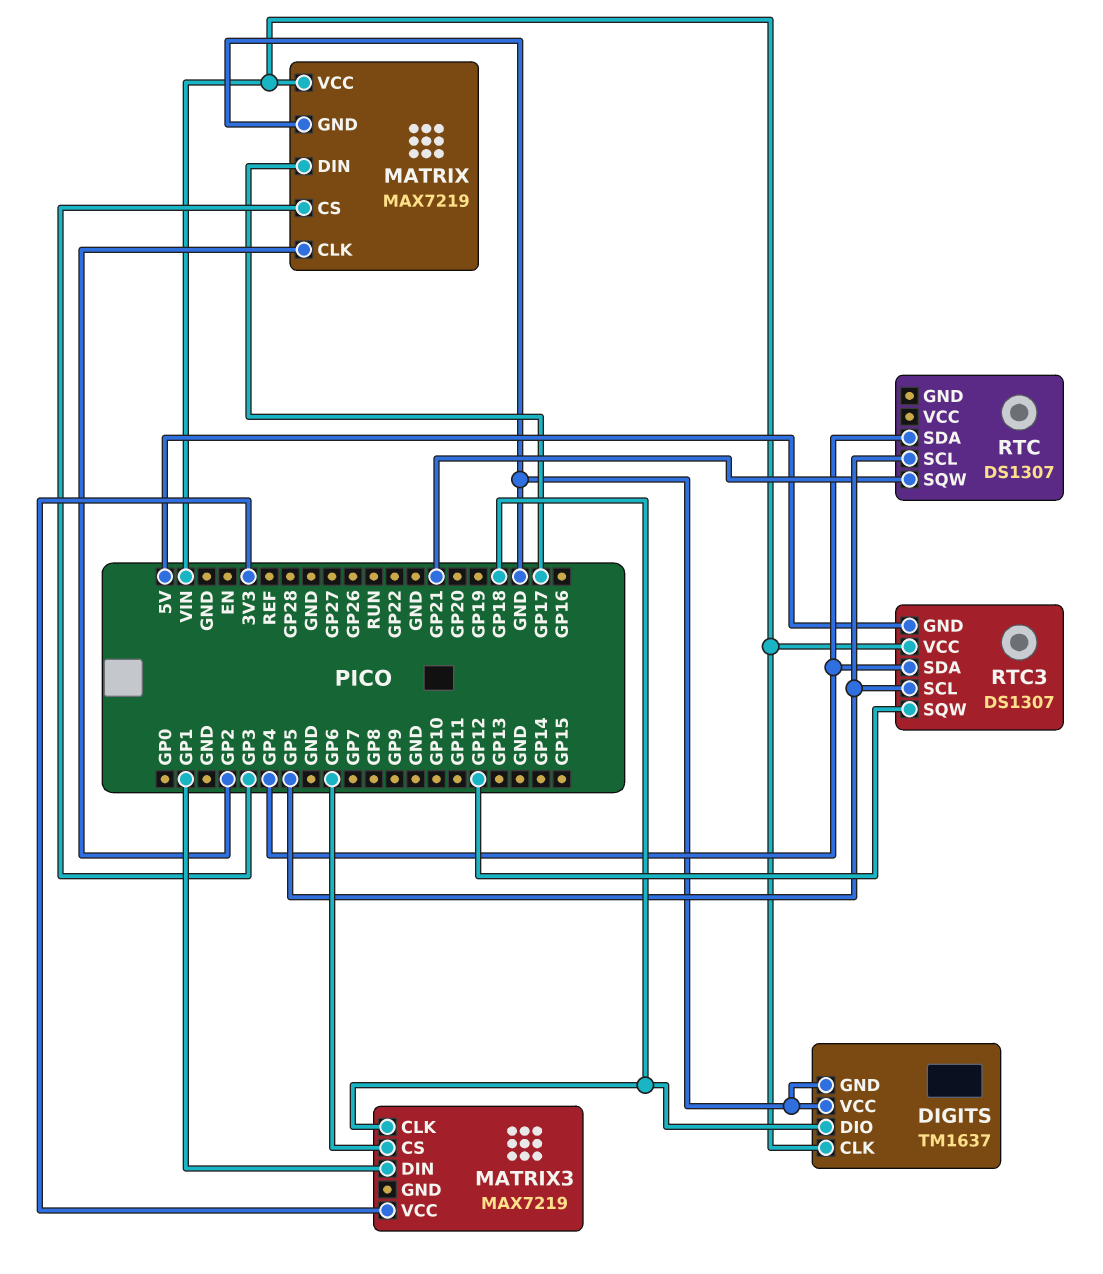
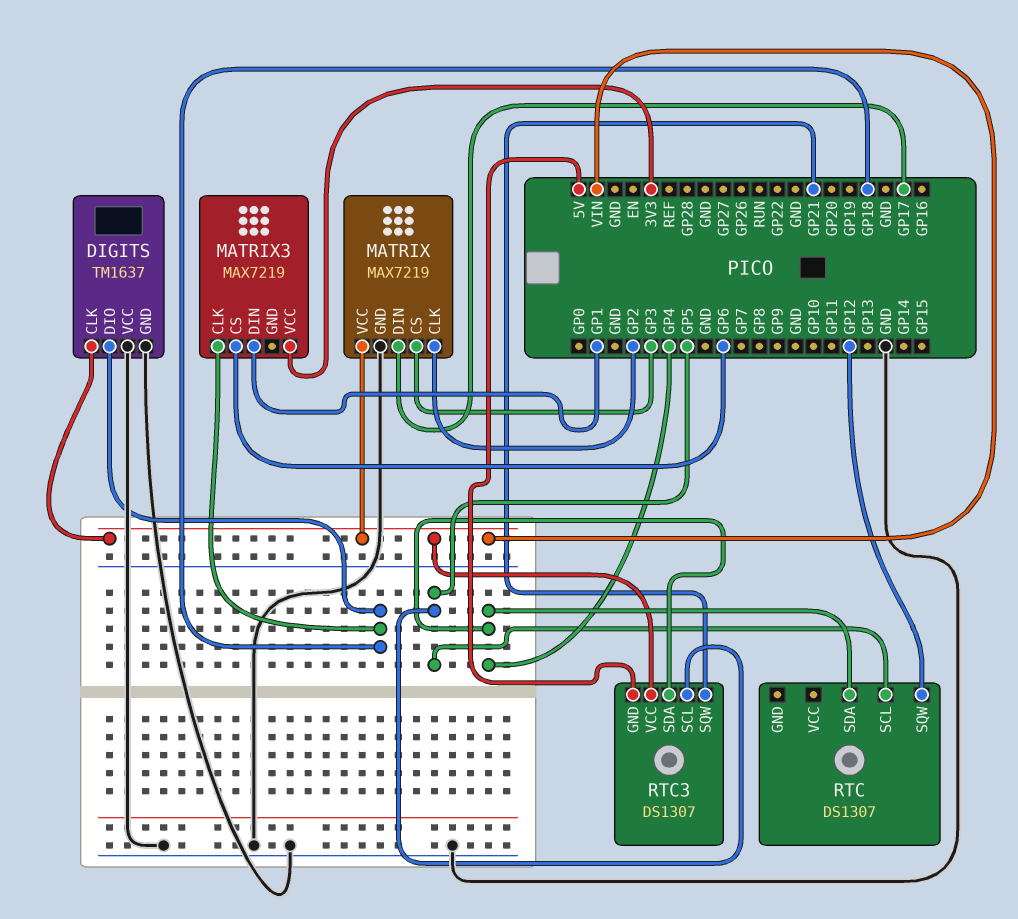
RTC pin SQW: GP21 -> GP12
RTC3 pin SQW: GP12 -> GP21

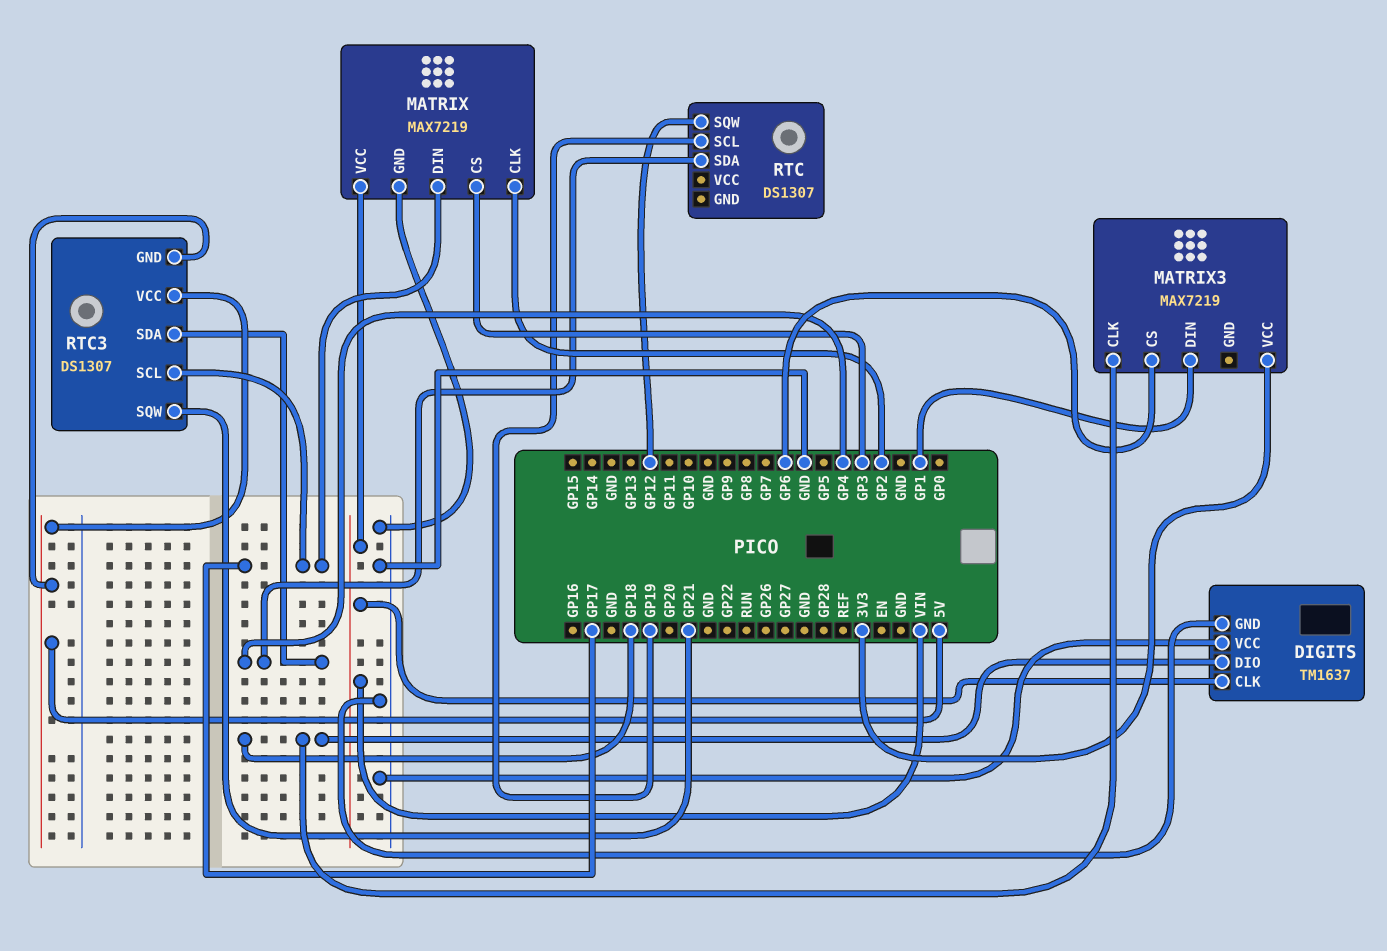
RTC pin SCL: GP5 -> GP19
RTC3 pin SCL: GP5 -> GP17
RTC3 pin VCC: VIN -> 5V

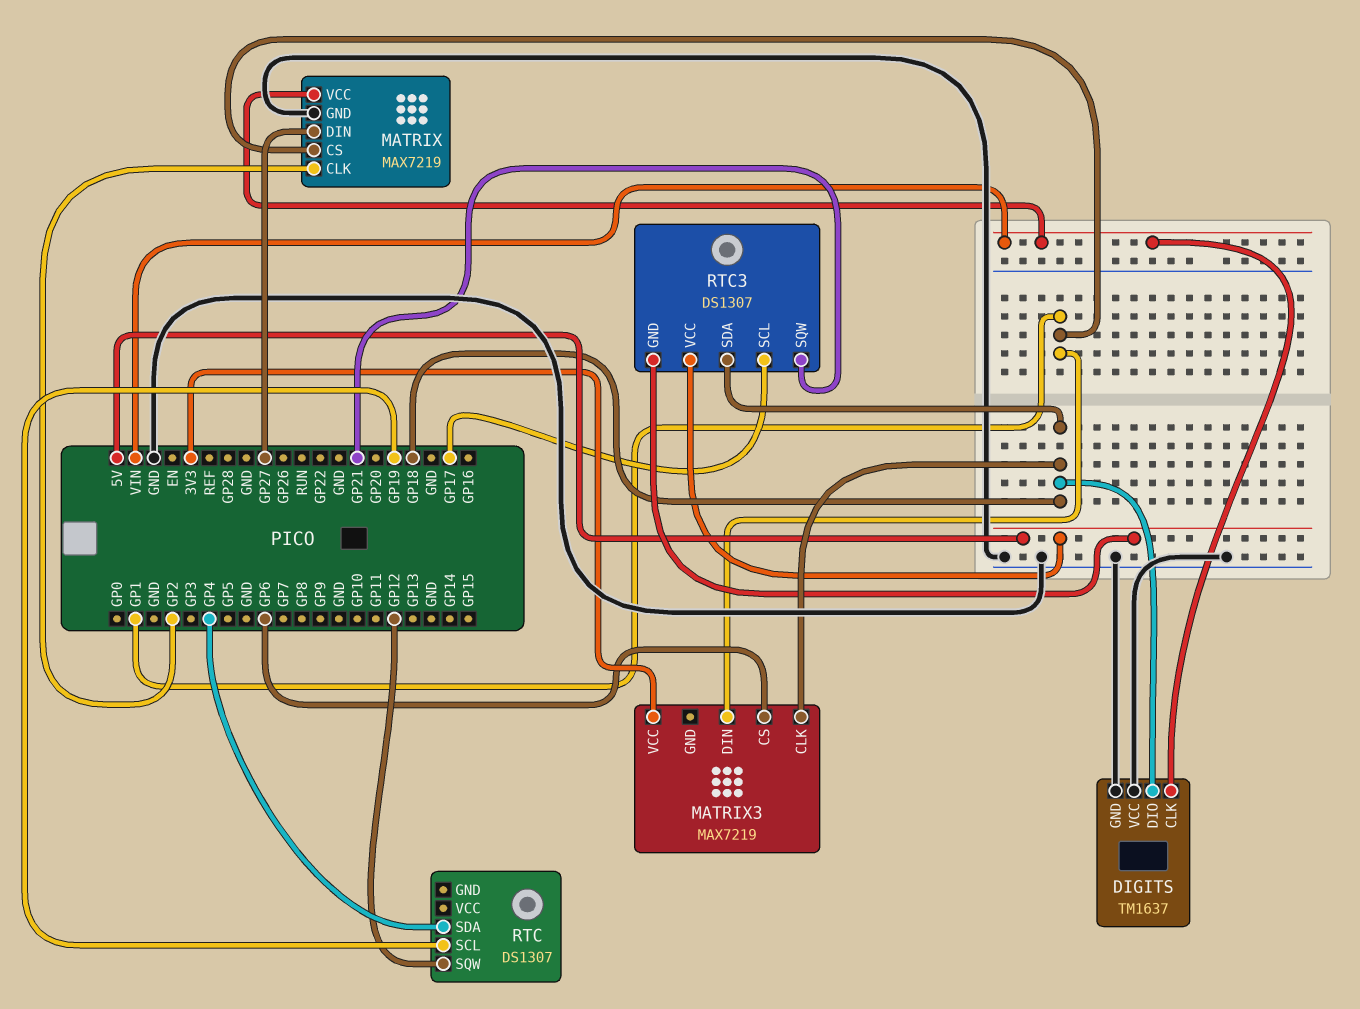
MATRIX pin CS: GP3 -> GP1
MATRIX pin DIN: GP17 -> GP27
RTC3 pin SDA: GP4 -> GP18

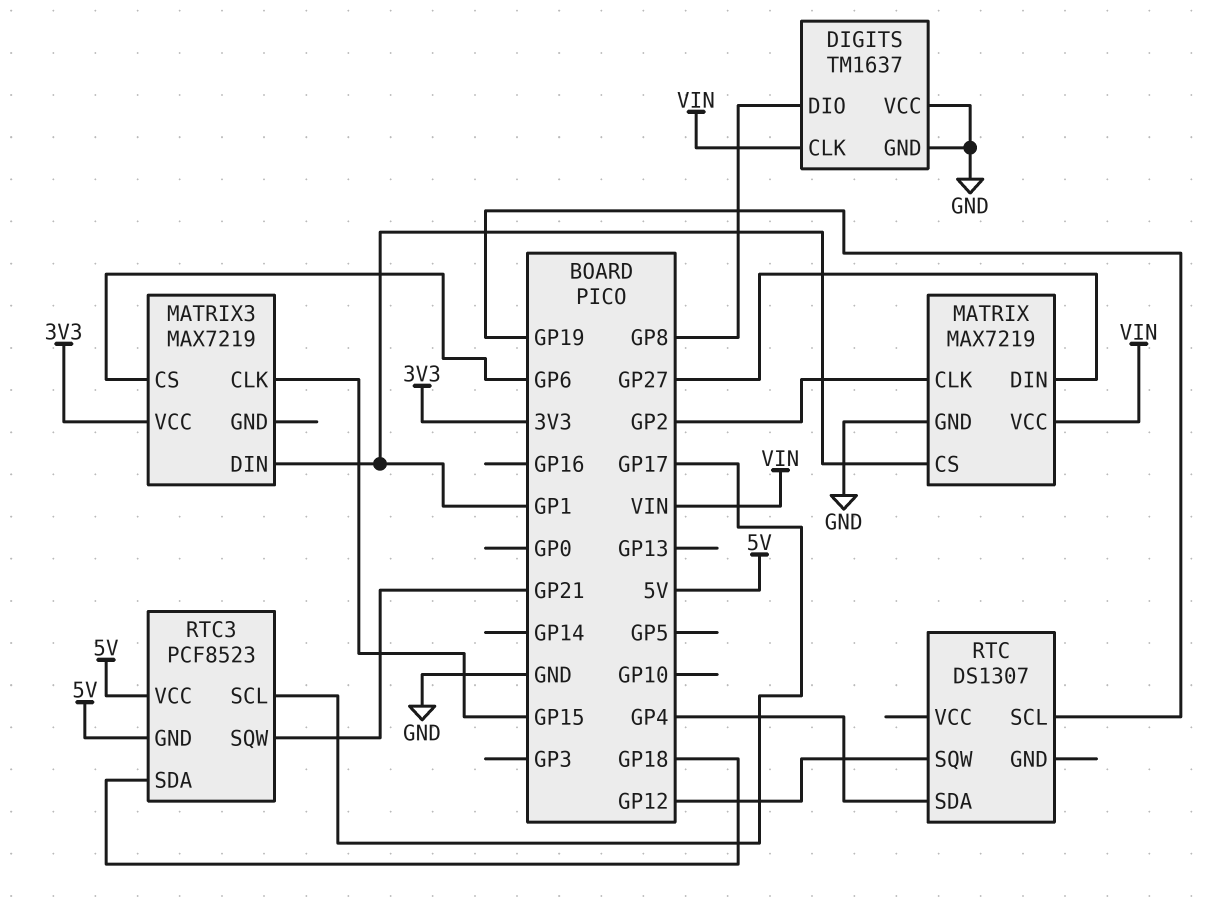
DIGITS pin DIO: GP18 -> GP8
MATRIX3 pin CLK: GP18 -> GP15
RTC3: DS1307 -> PCF8523

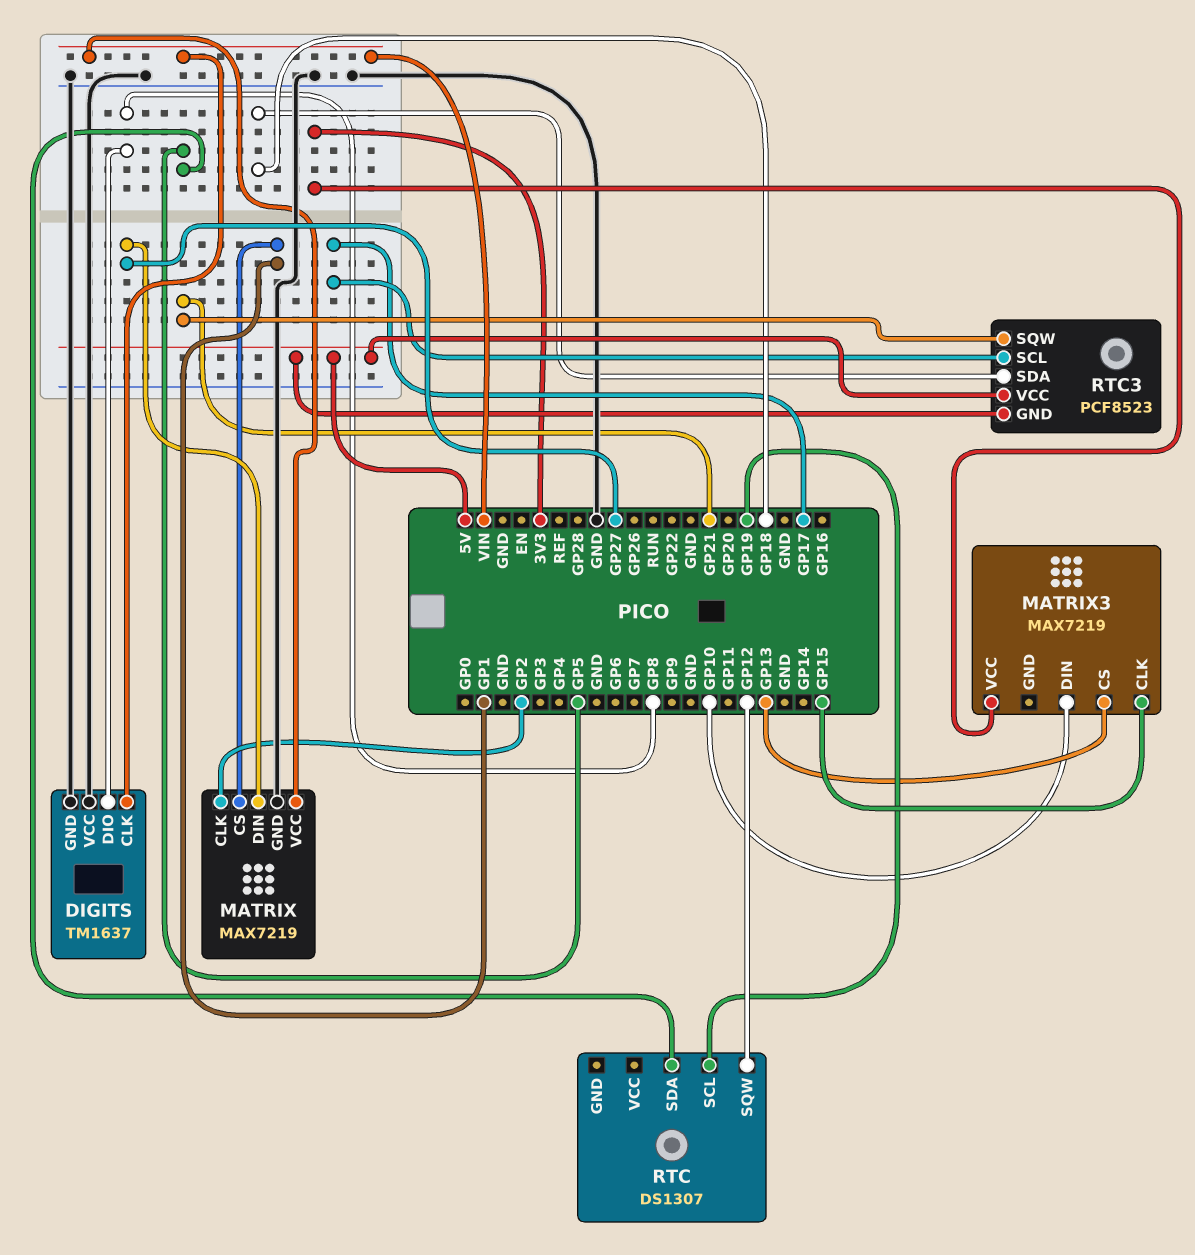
MATRIX3 pin CS: GP6 -> GP13
MATRIX3 pin DIN: GP1 -> GP10
RTC pin SDA: GP4 -> GP5

